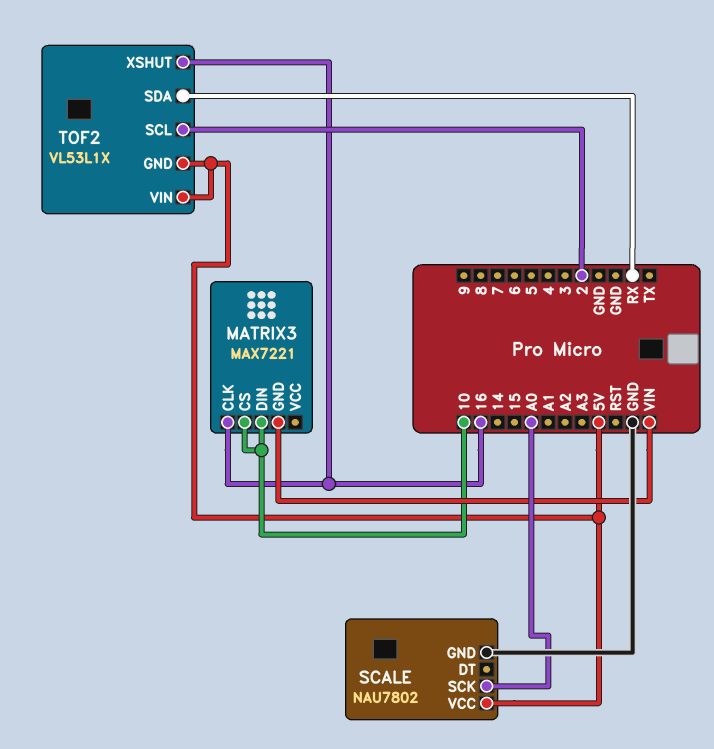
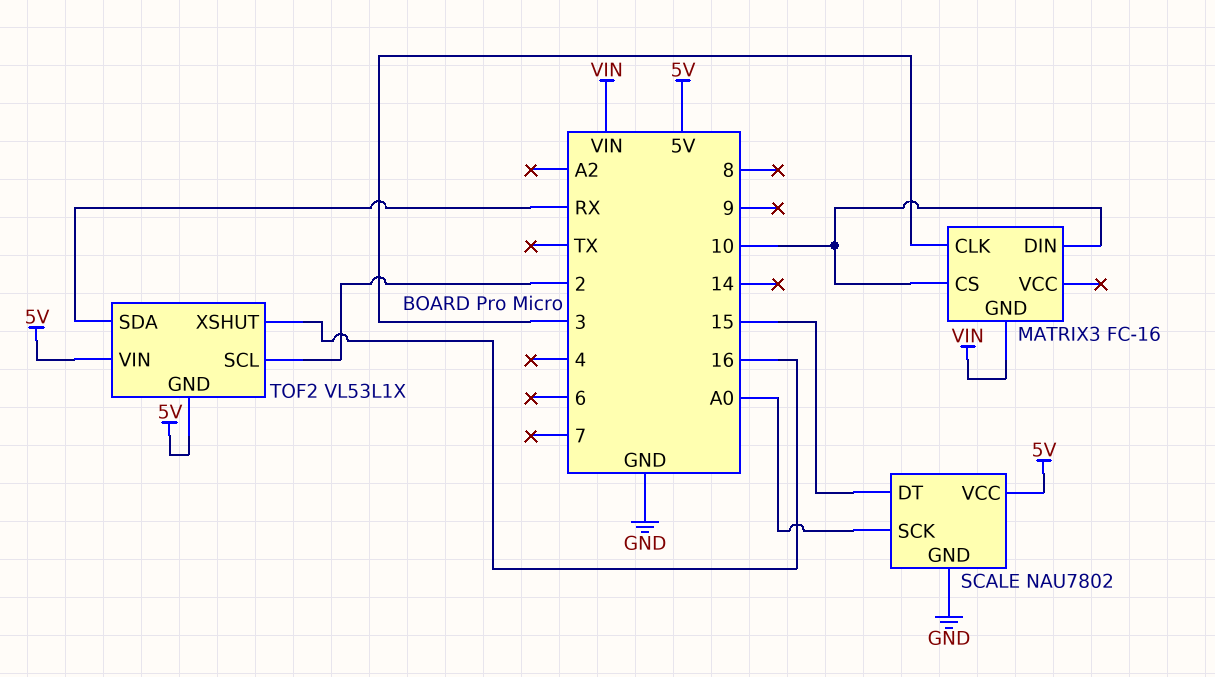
MATRIX3: MAX7221 -> FC-16
MATRIX3 pin CLK: 16 -> 3
SCALE pin DT: none -> 15

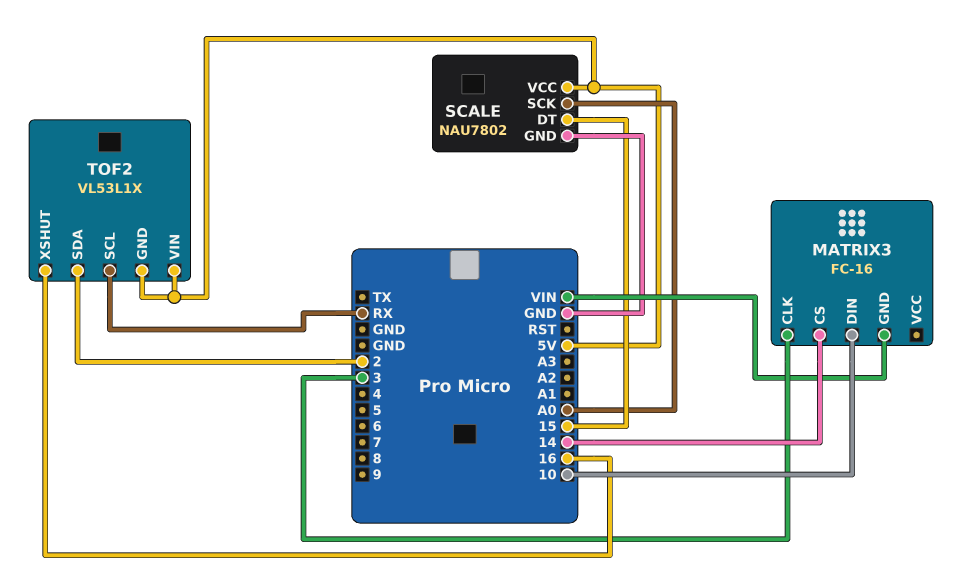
MATRIX3 pin CS: 10 -> 14
TOF2 pin SCL: 2 -> RX
TOF2 pin SDA: RX -> 2

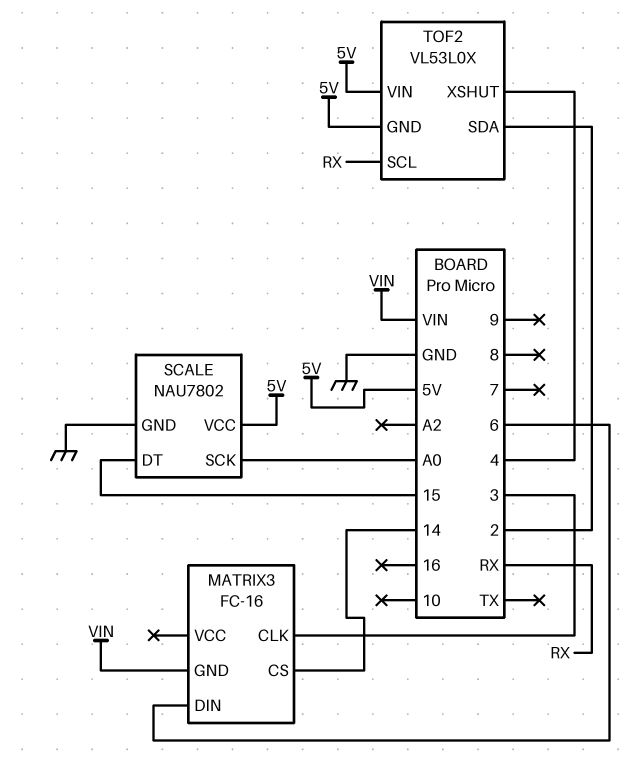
MATRIX3 pin DIN: 10 -> 6
TOF2: VL53L1X -> VL53L0X
TOF2 pin XSHUT: 16 -> 4

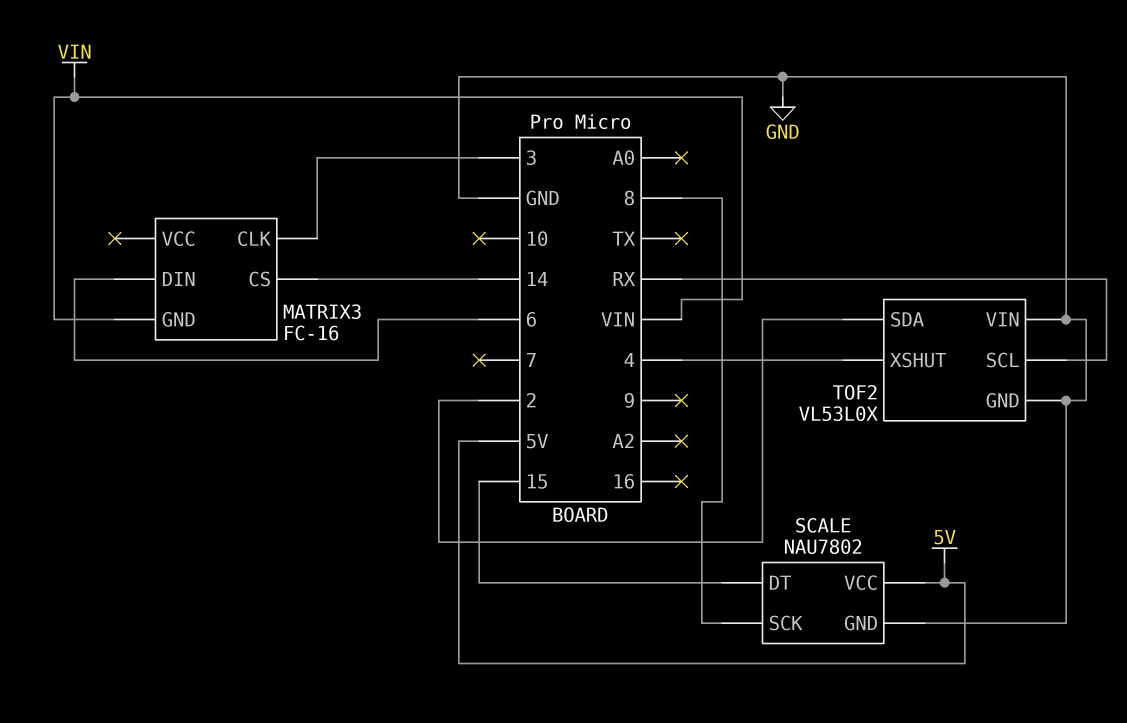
SCALE pin SCK: A0 -> 8
TOF2 pin GND: 5V -> GND
TOF2 pin VIN: 5V -> GND

